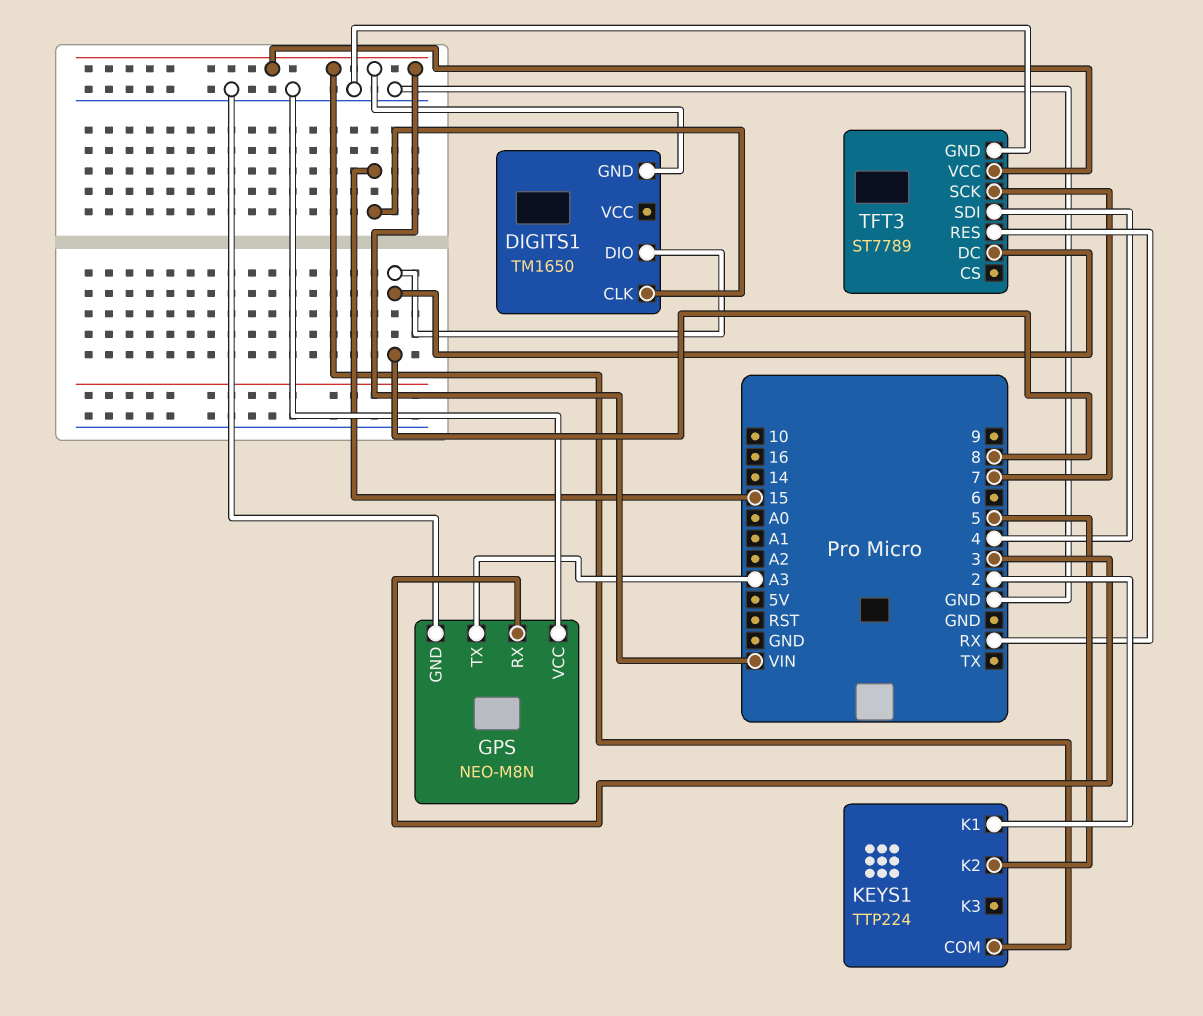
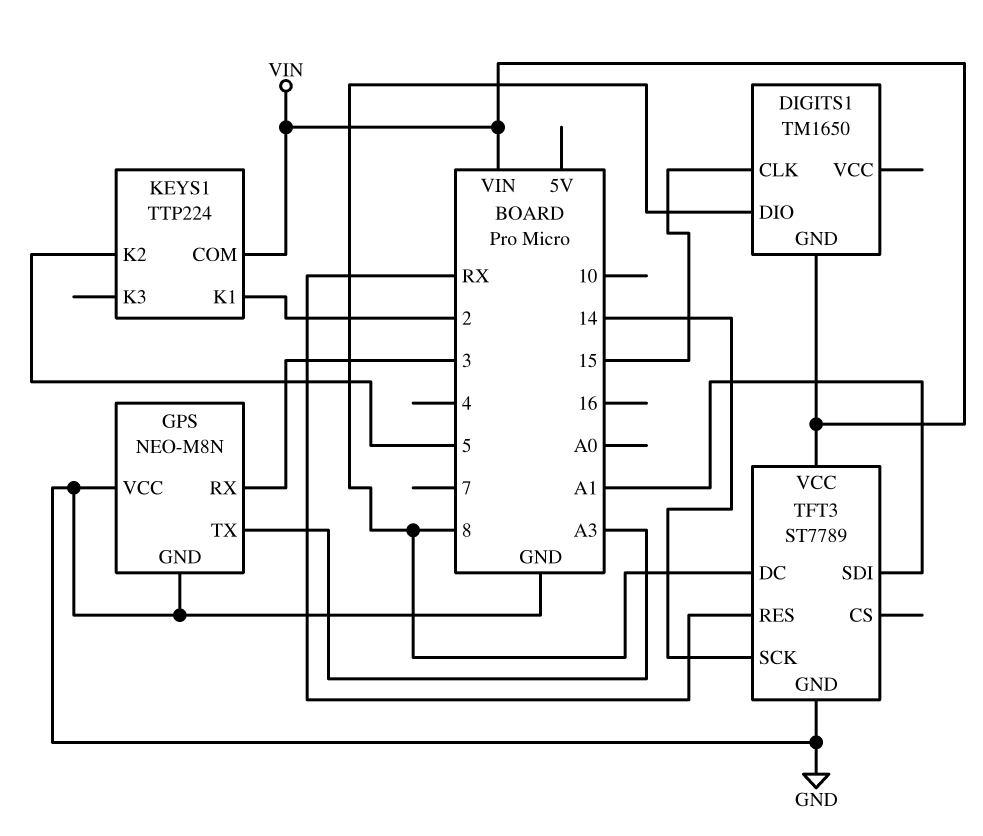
TFT3 pin SCK: 7 -> 14
TFT3 pin SDI: 4 -> A1

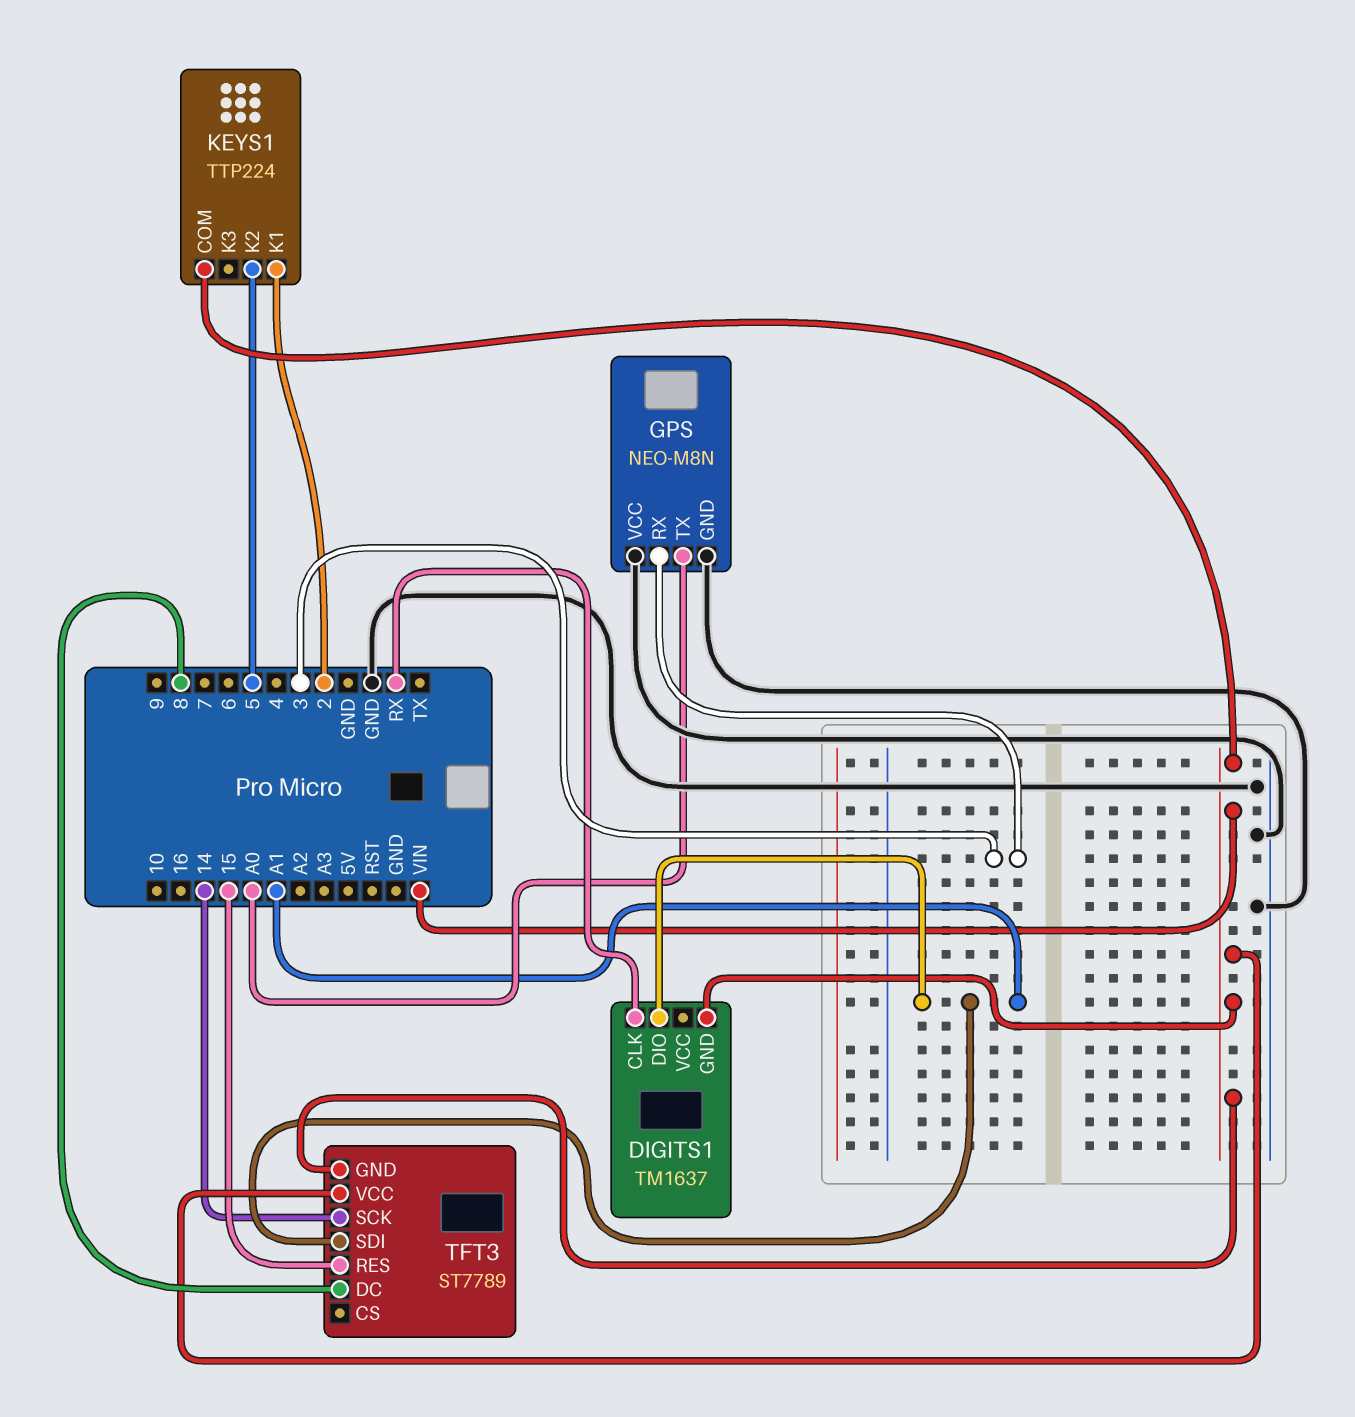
DIGITS1: TM1650 -> TM1637
DIGITS1 pin CLK: 15 -> RX
DIGITS1 pin DIO: 8 -> A1
GPS pin TX: A3 -> A0
TFT3 pin GND: GND -> VIN
TFT3 pin RES: RX -> 15

